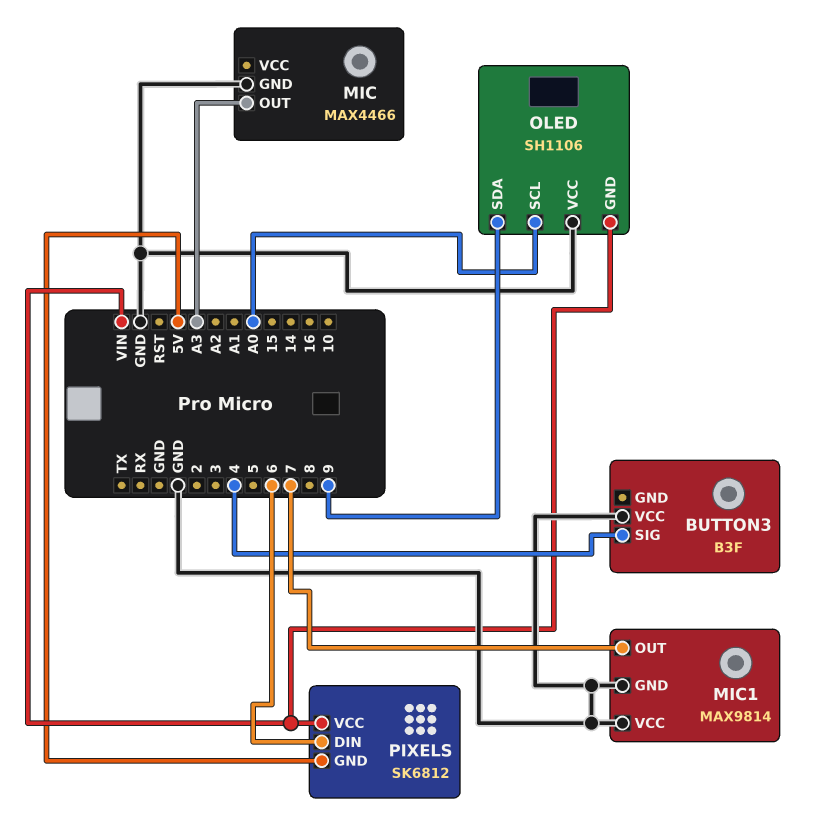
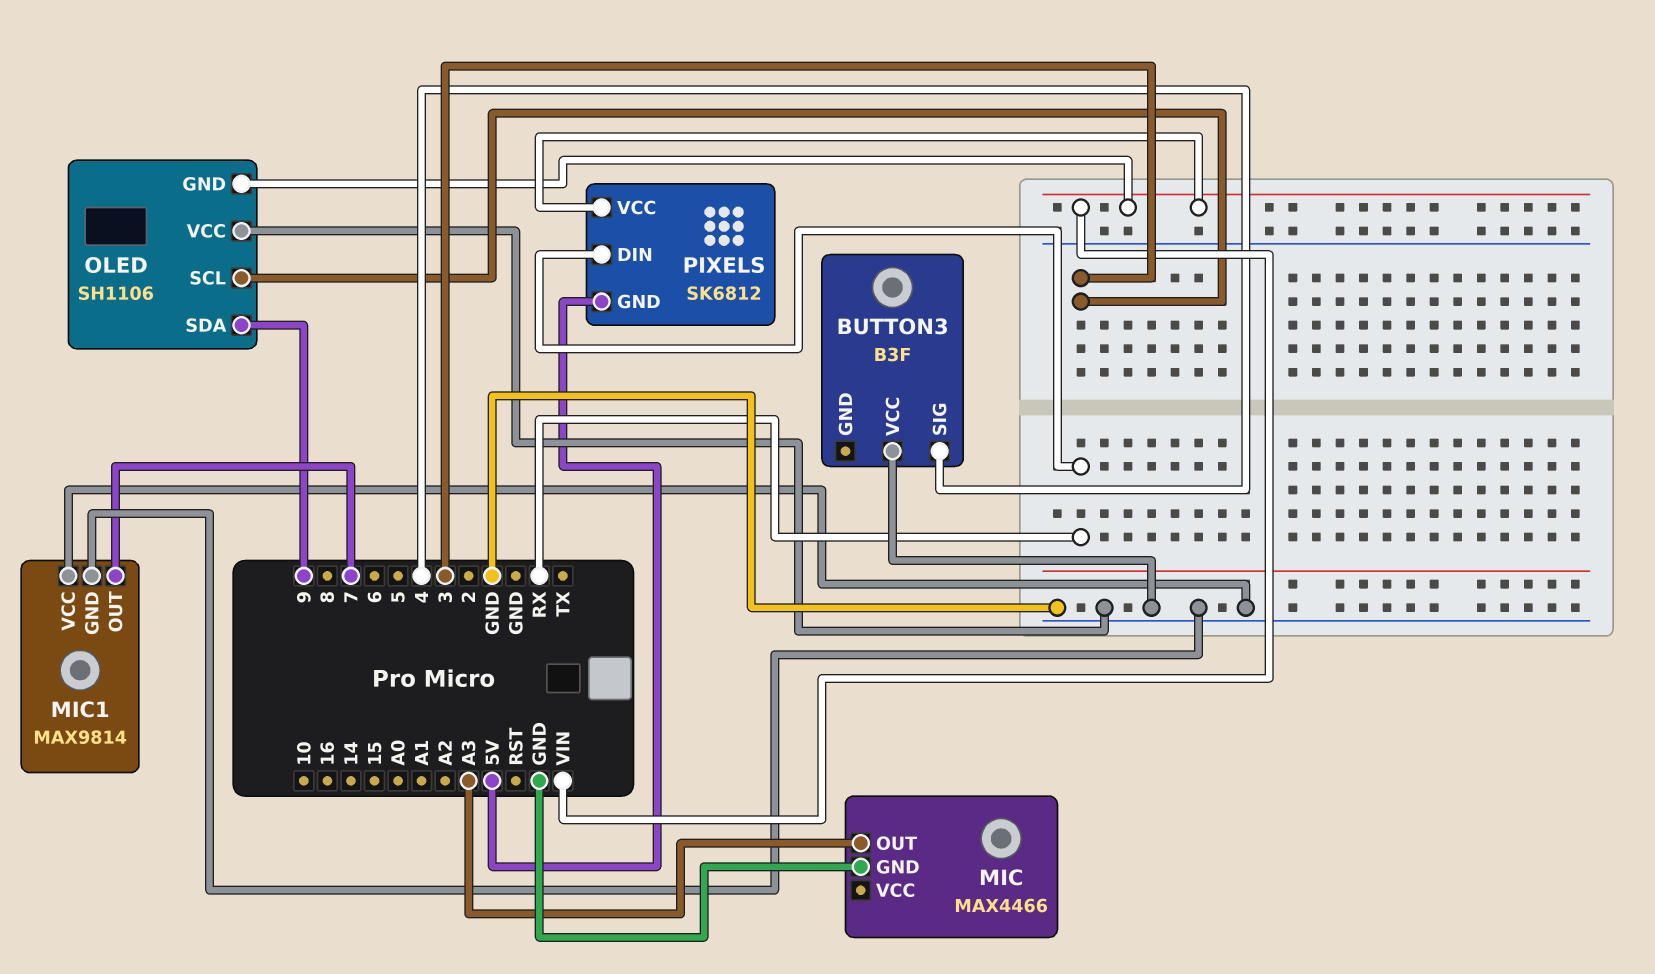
OLED pin SCL: A0 -> 3
PIXELS pin DIN: 6 -> RX

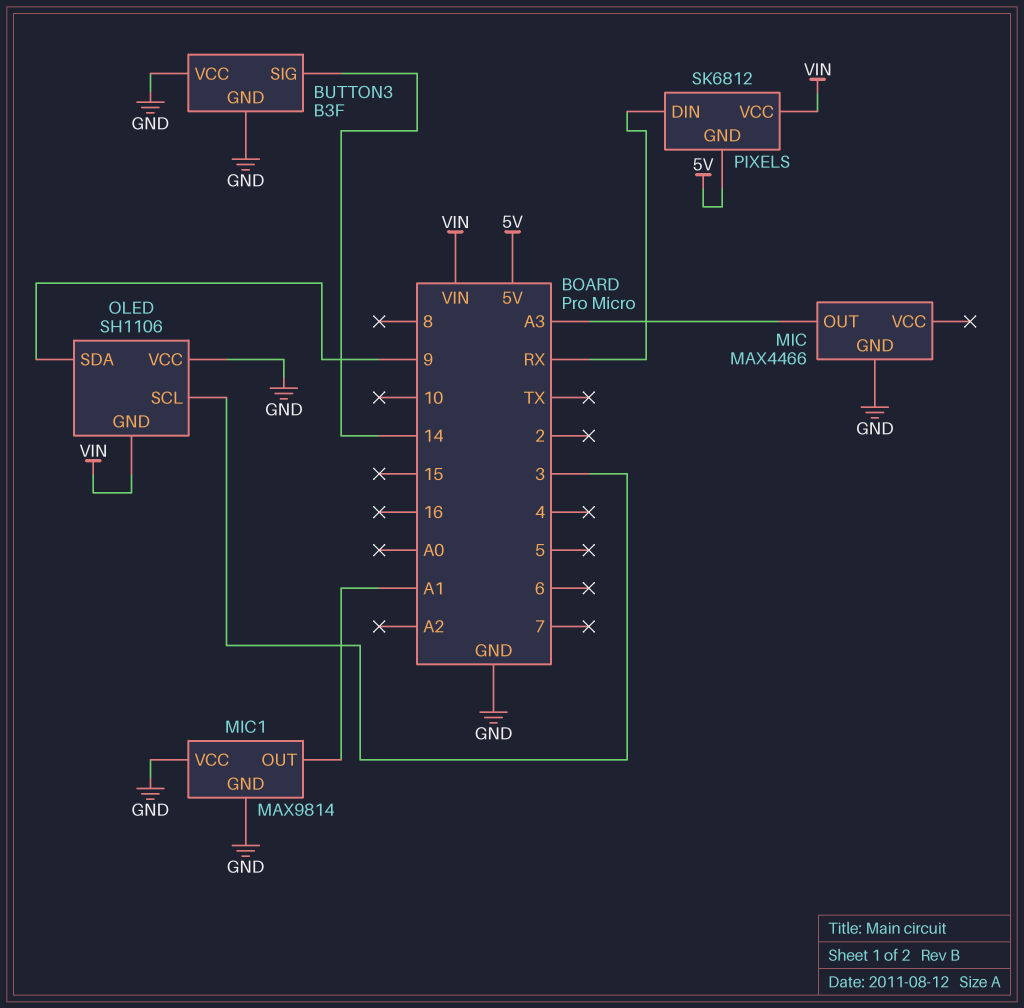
BUTTON3 pin GND: none -> GND
BUTTON3 pin SIG: 4 -> 14
MIC1 pin OUT: 7 -> A1

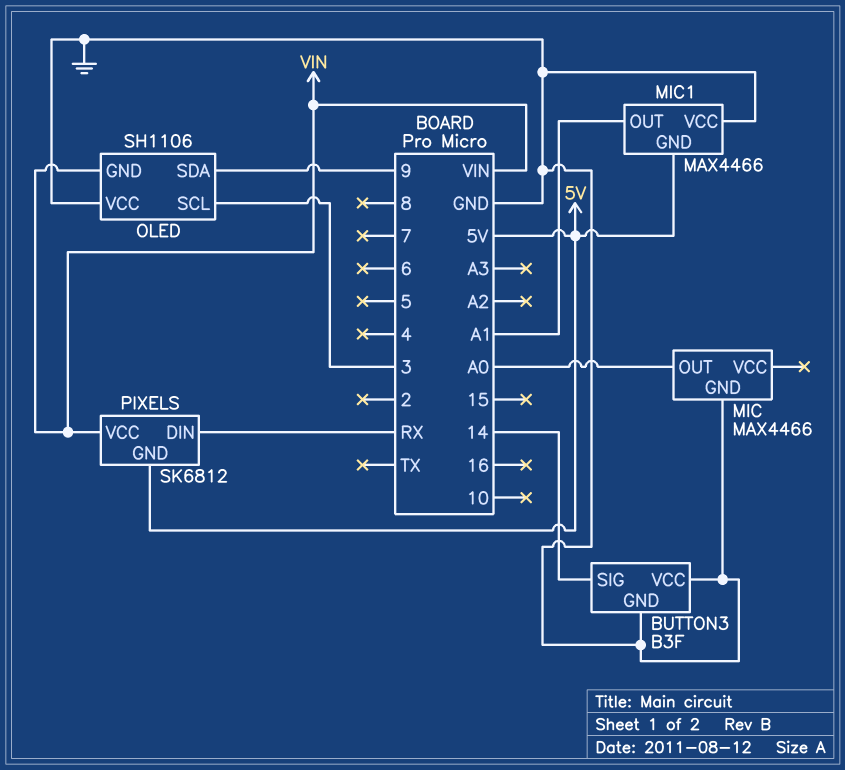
MIC pin OUT: A3 -> A0
MIC1: MAX9814 -> MAX4466
MIC1 pin GND: GND -> 5V

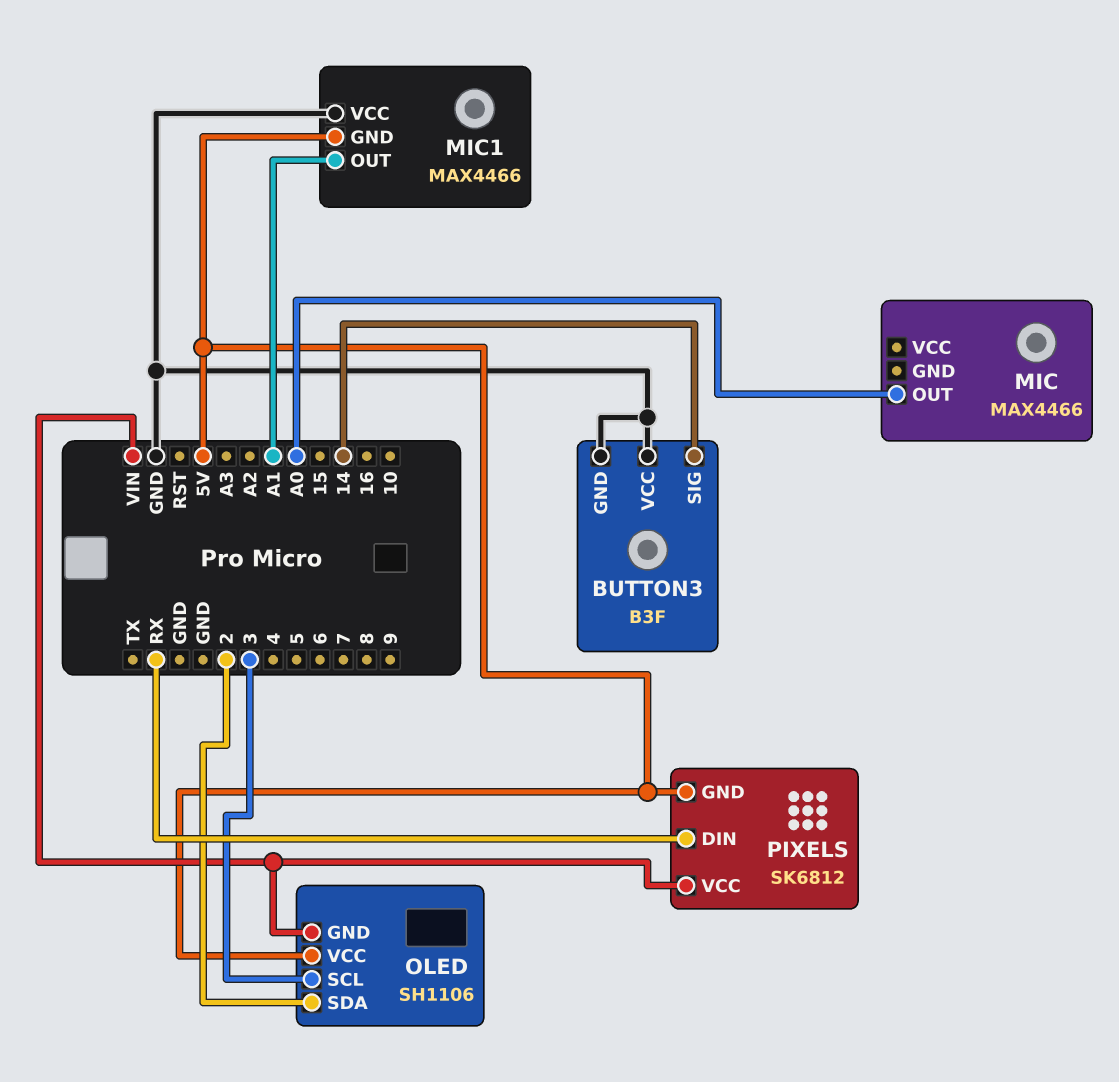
MIC pin GND: GND -> none
OLED pin SDA: 9 -> 2
OLED pin VCC: GND -> 5V

